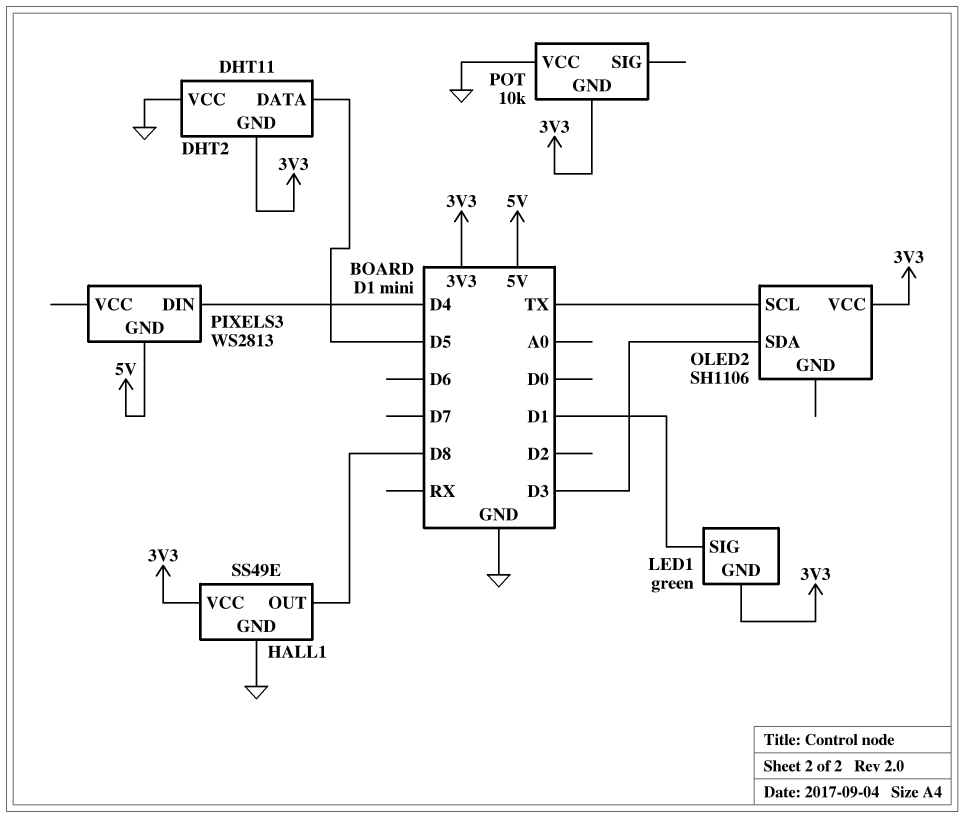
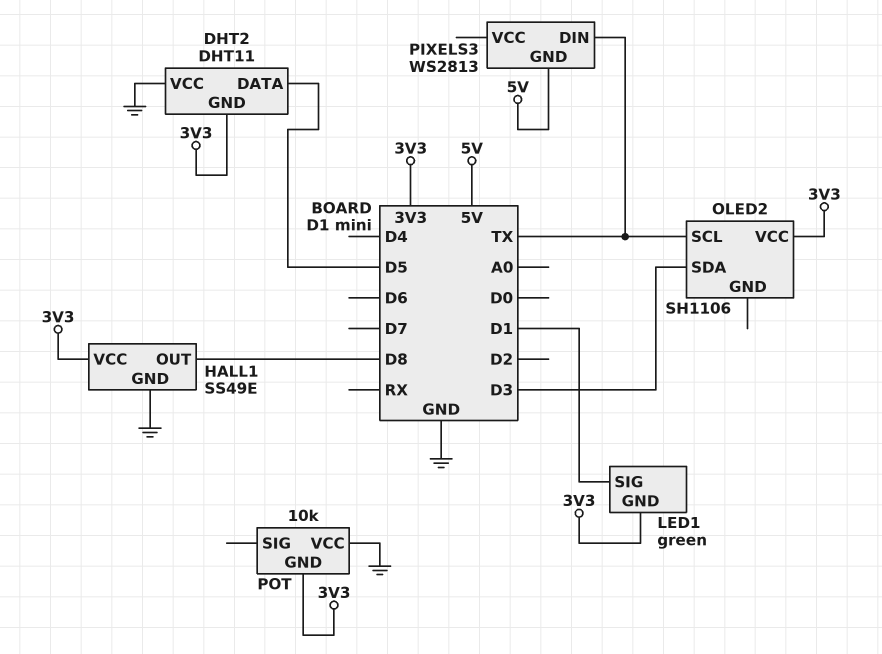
PIXELS3 pin DIN: D4 -> TX

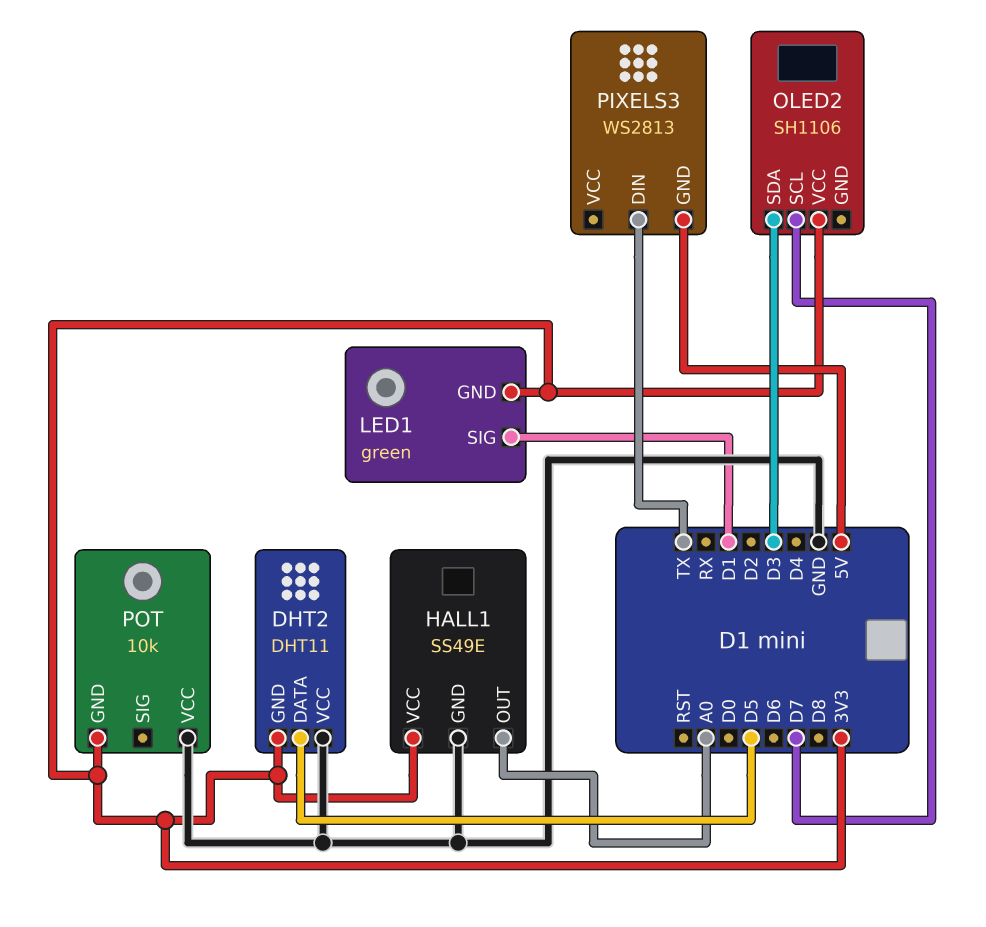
HALL1 pin OUT: D8 -> A0
OLED2 pin SCL: TX -> D7

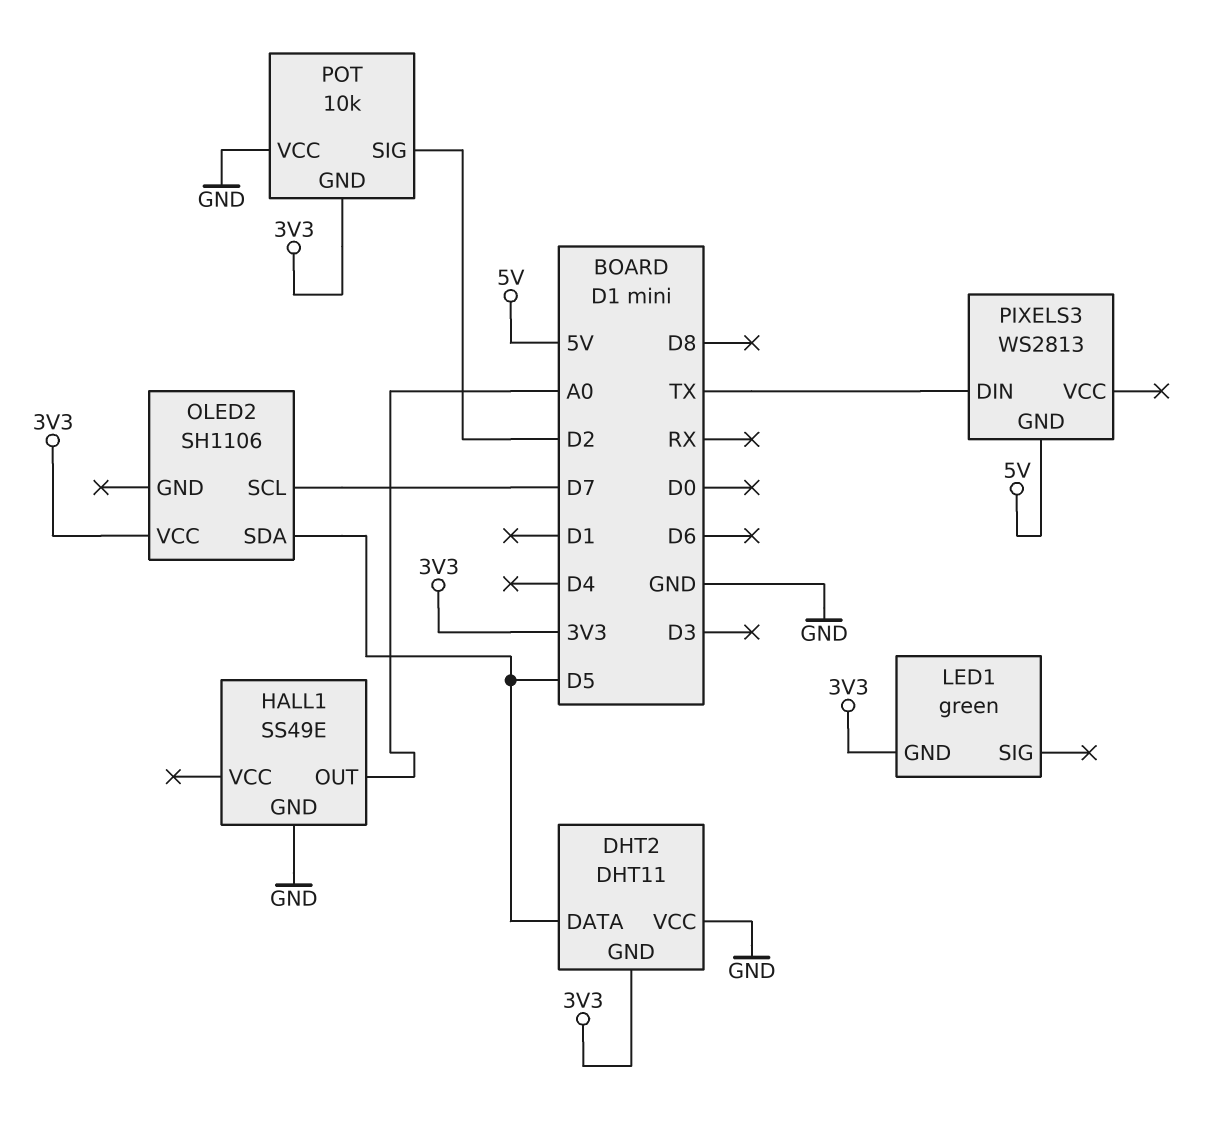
HALL1 pin VCC: 3V3 -> none
LED1 pin SIG: D1 -> none
OLED2 pin SDA: D3 -> D5
POT pin SIG: none -> D2

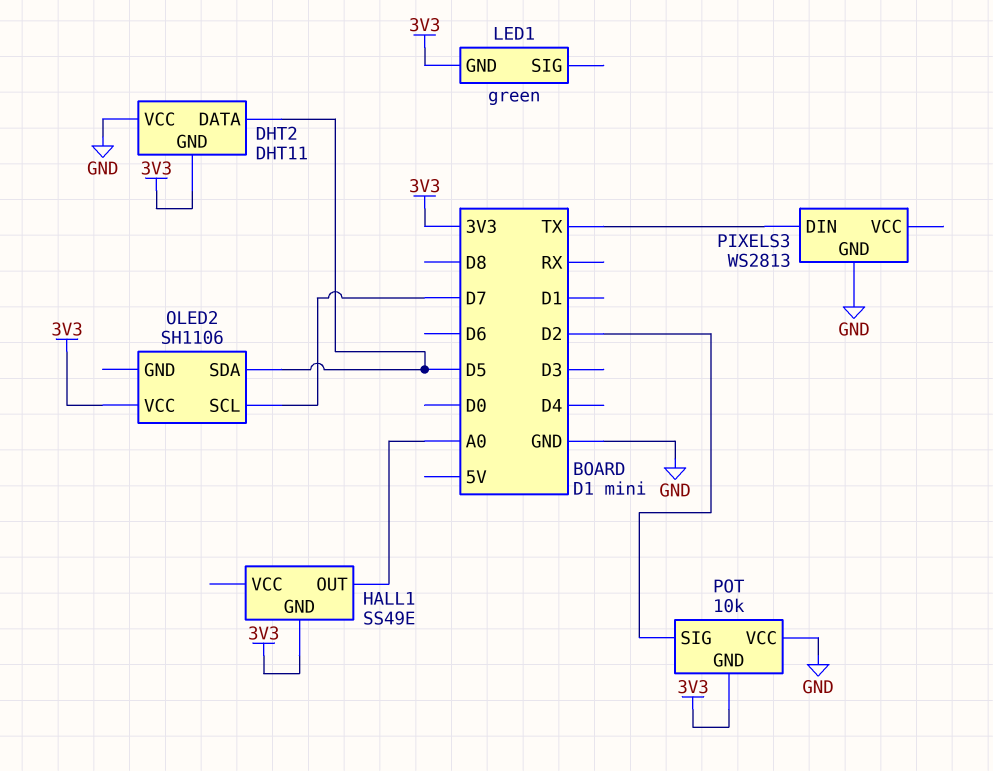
HALL1 pin GND: GND -> 3V3
PIXELS3 pin GND: 5V -> GND

